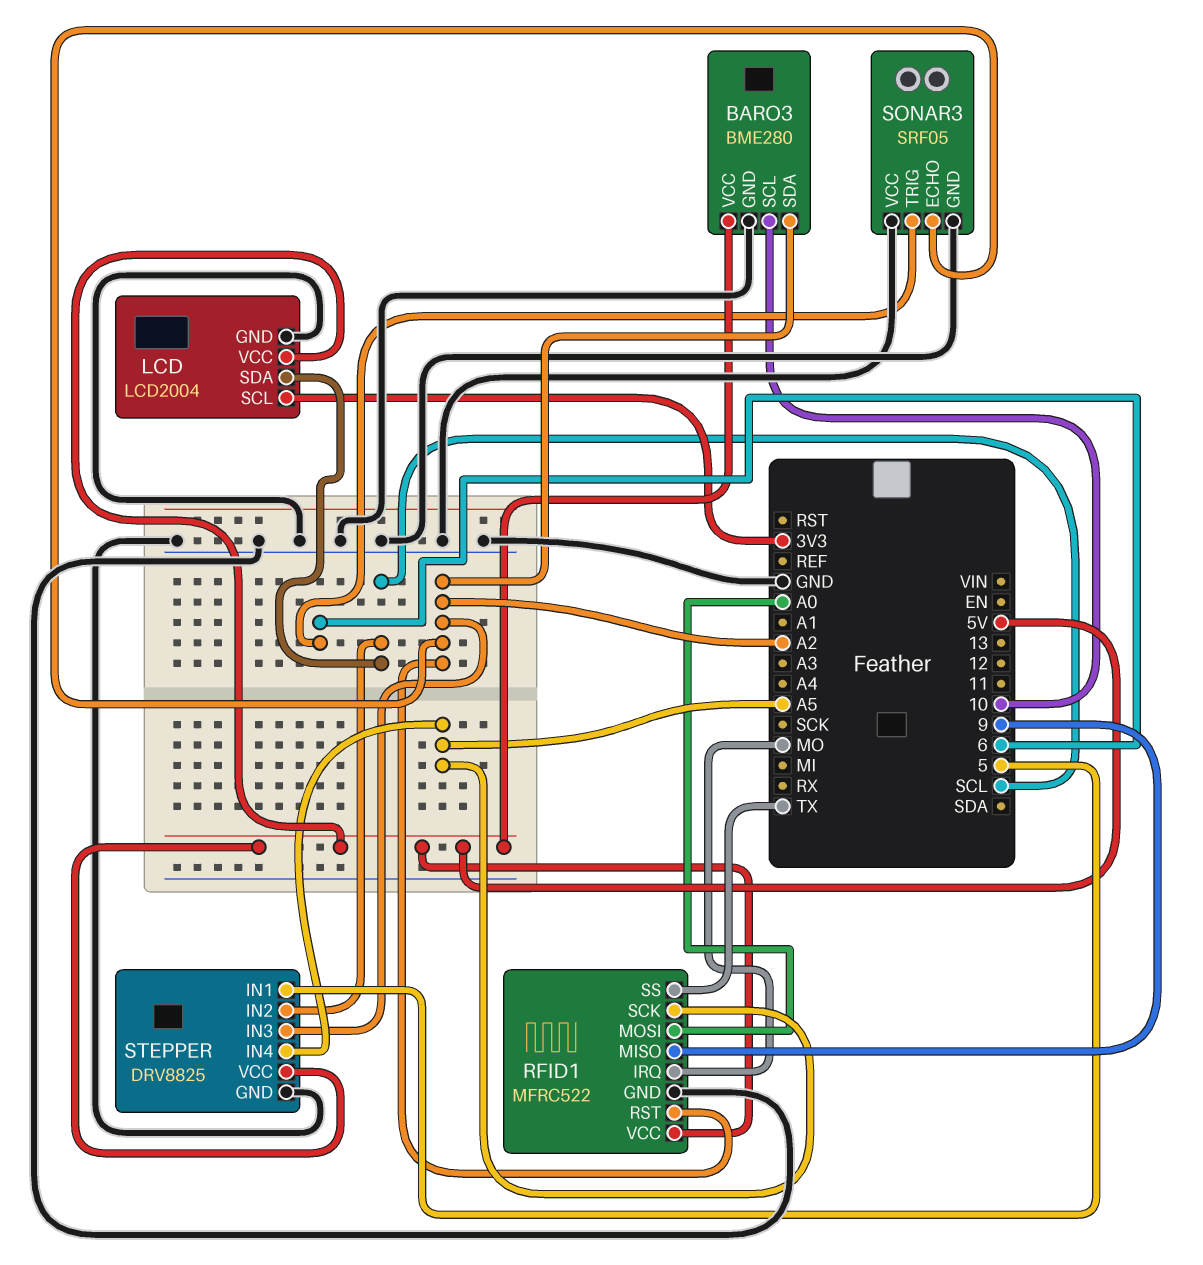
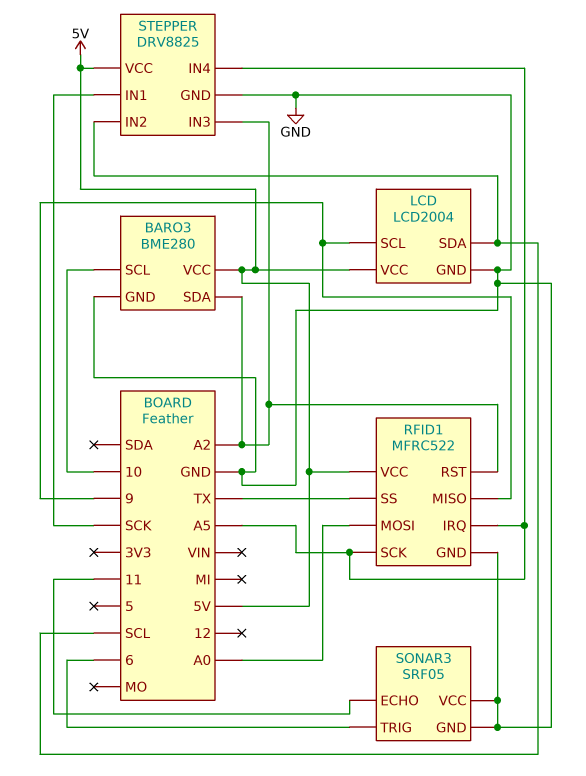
LCD pin SCL: 3V3 -> 9
RFID1 pin IRQ: MO -> A5
SONAR3 pin ECHO: A2 -> 11
STEPPER pin IN1: 5 -> SCK

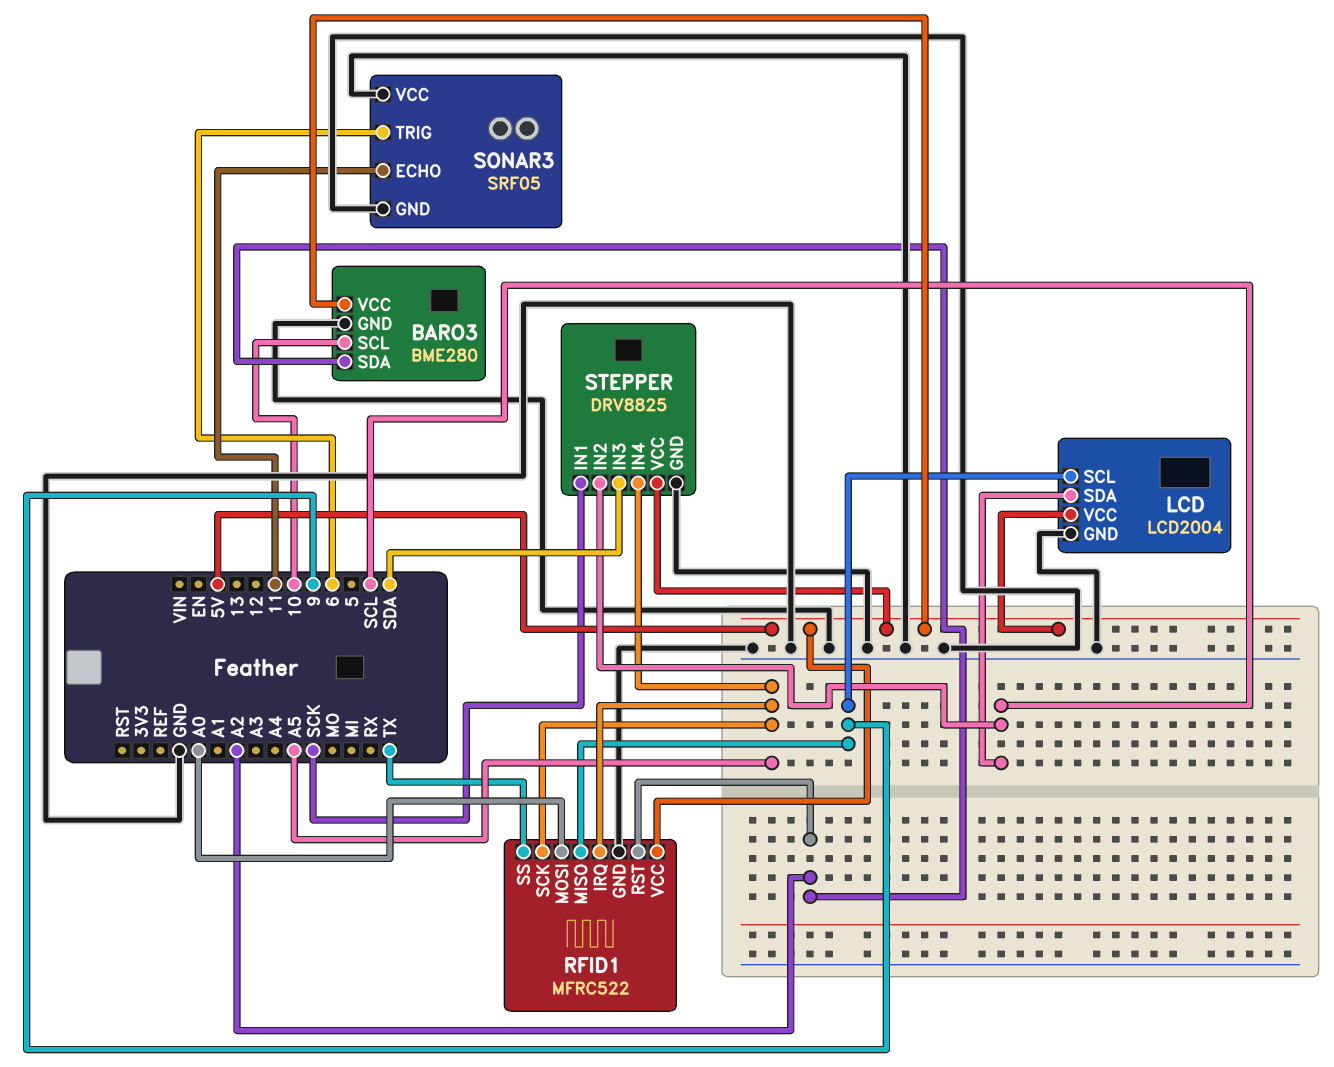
STEPPER pin IN3: A2 -> SDA

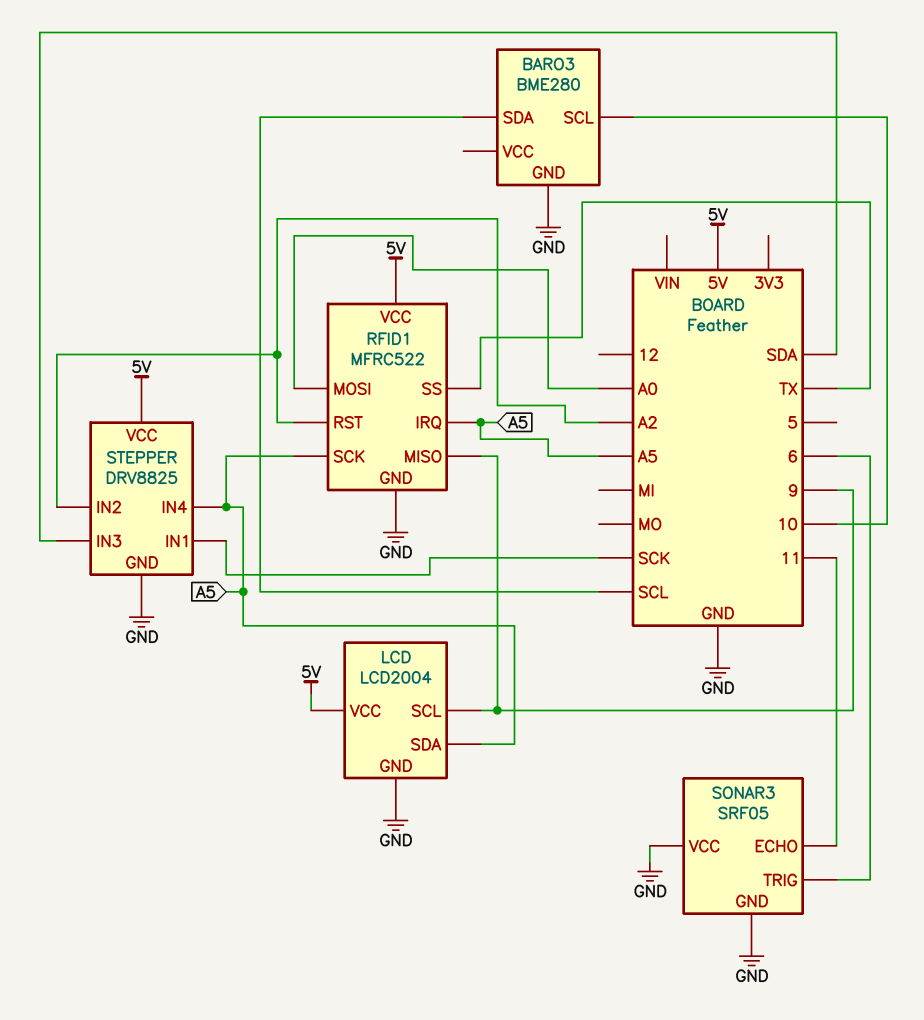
BARO3 pin SDA: A2 -> SCL
BARO3 pin VCC: 5V -> none
LCD pin SDA: SCL -> A5
STEPPER pin IN2: SCL -> A2

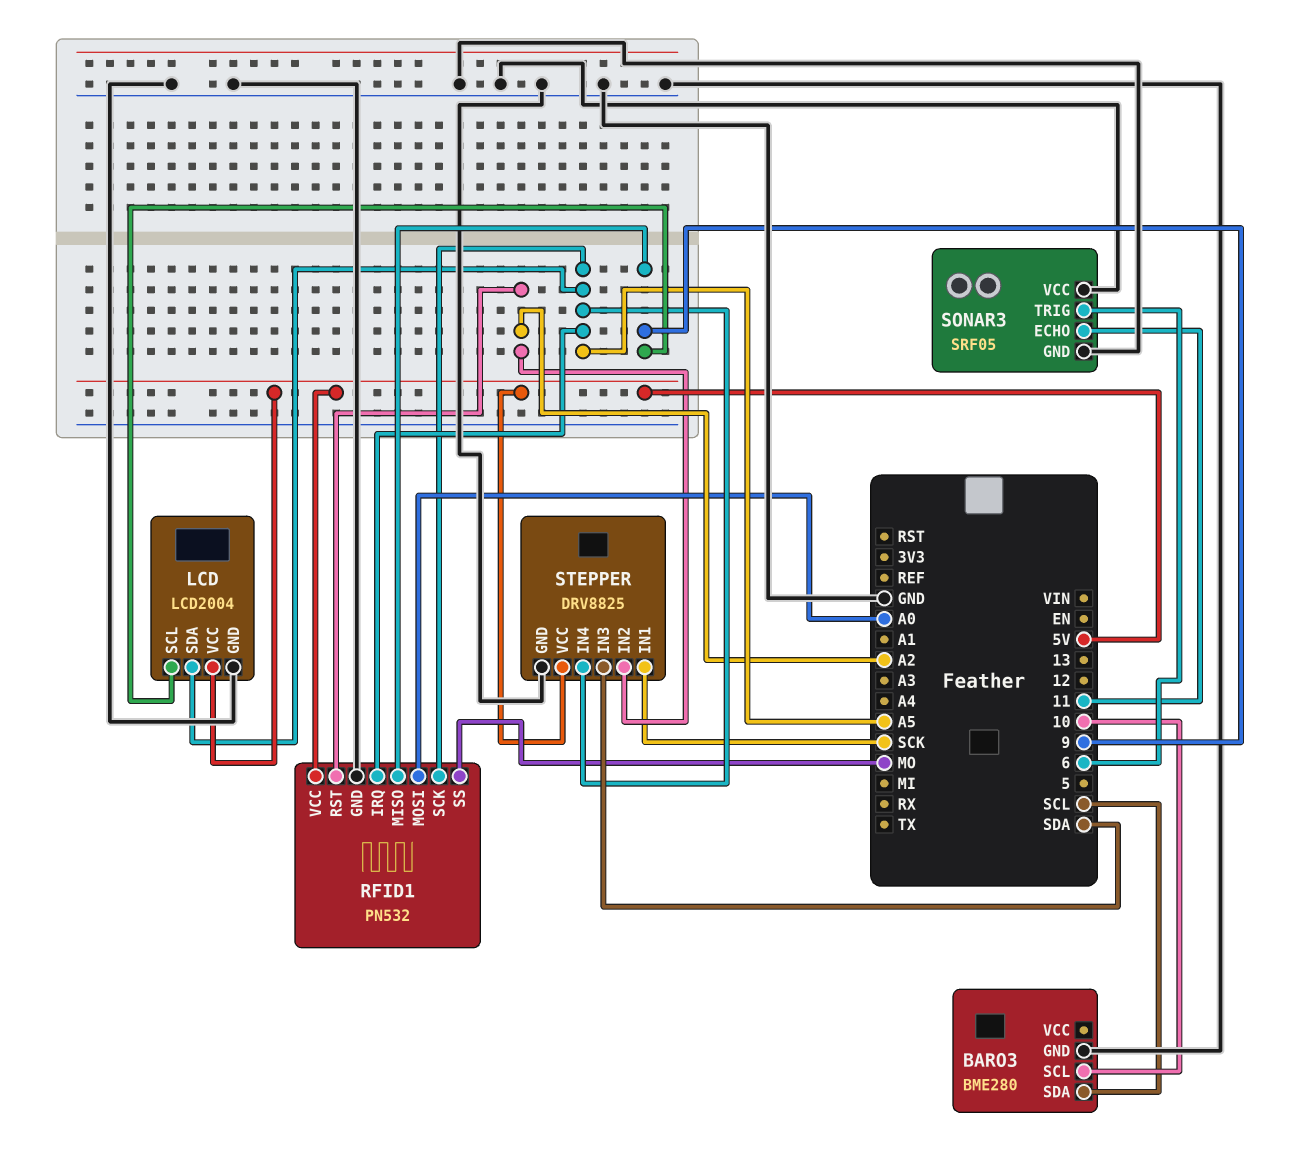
RFID1: MFRC522 -> PN532
RFID1 pin SS: TX -> MO

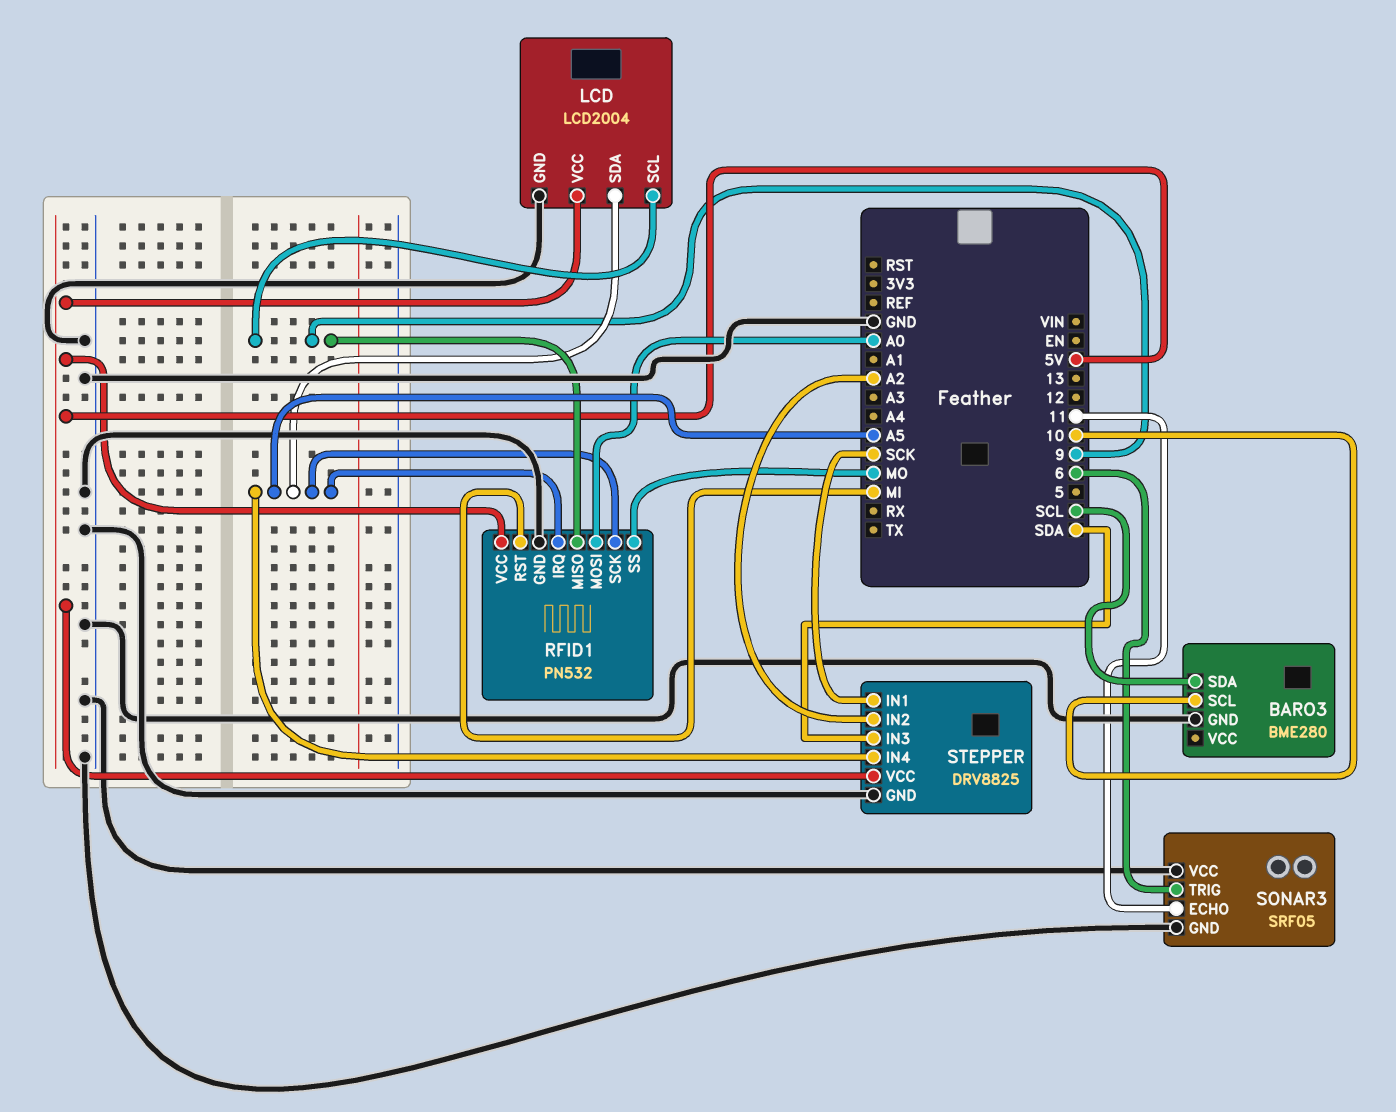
RFID1 pin RST: A2 -> MI

